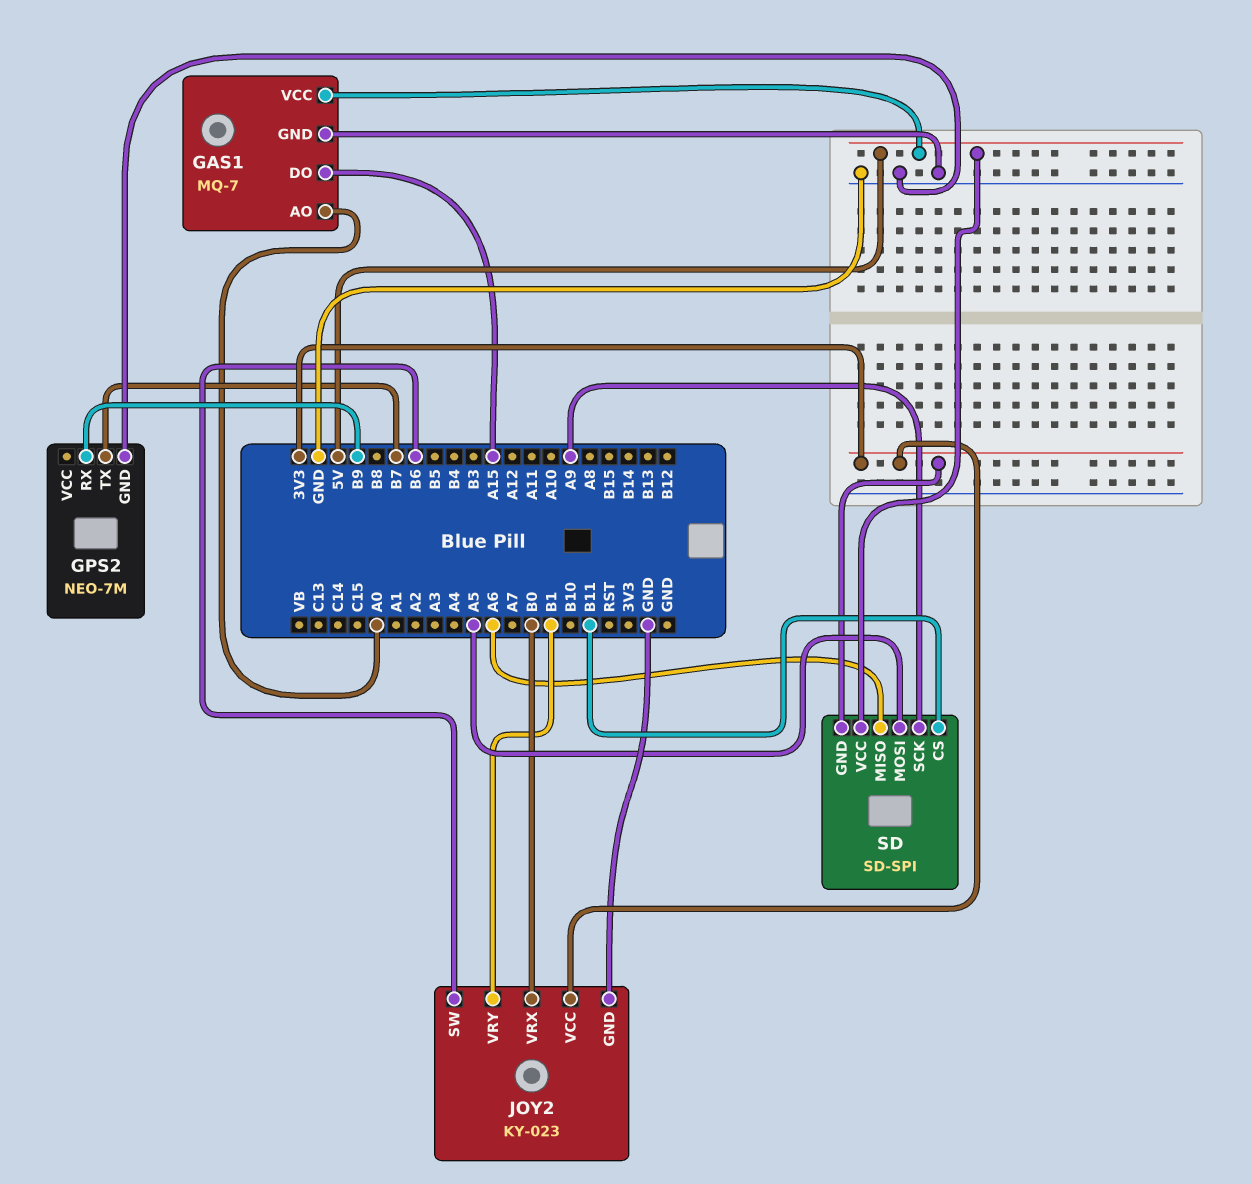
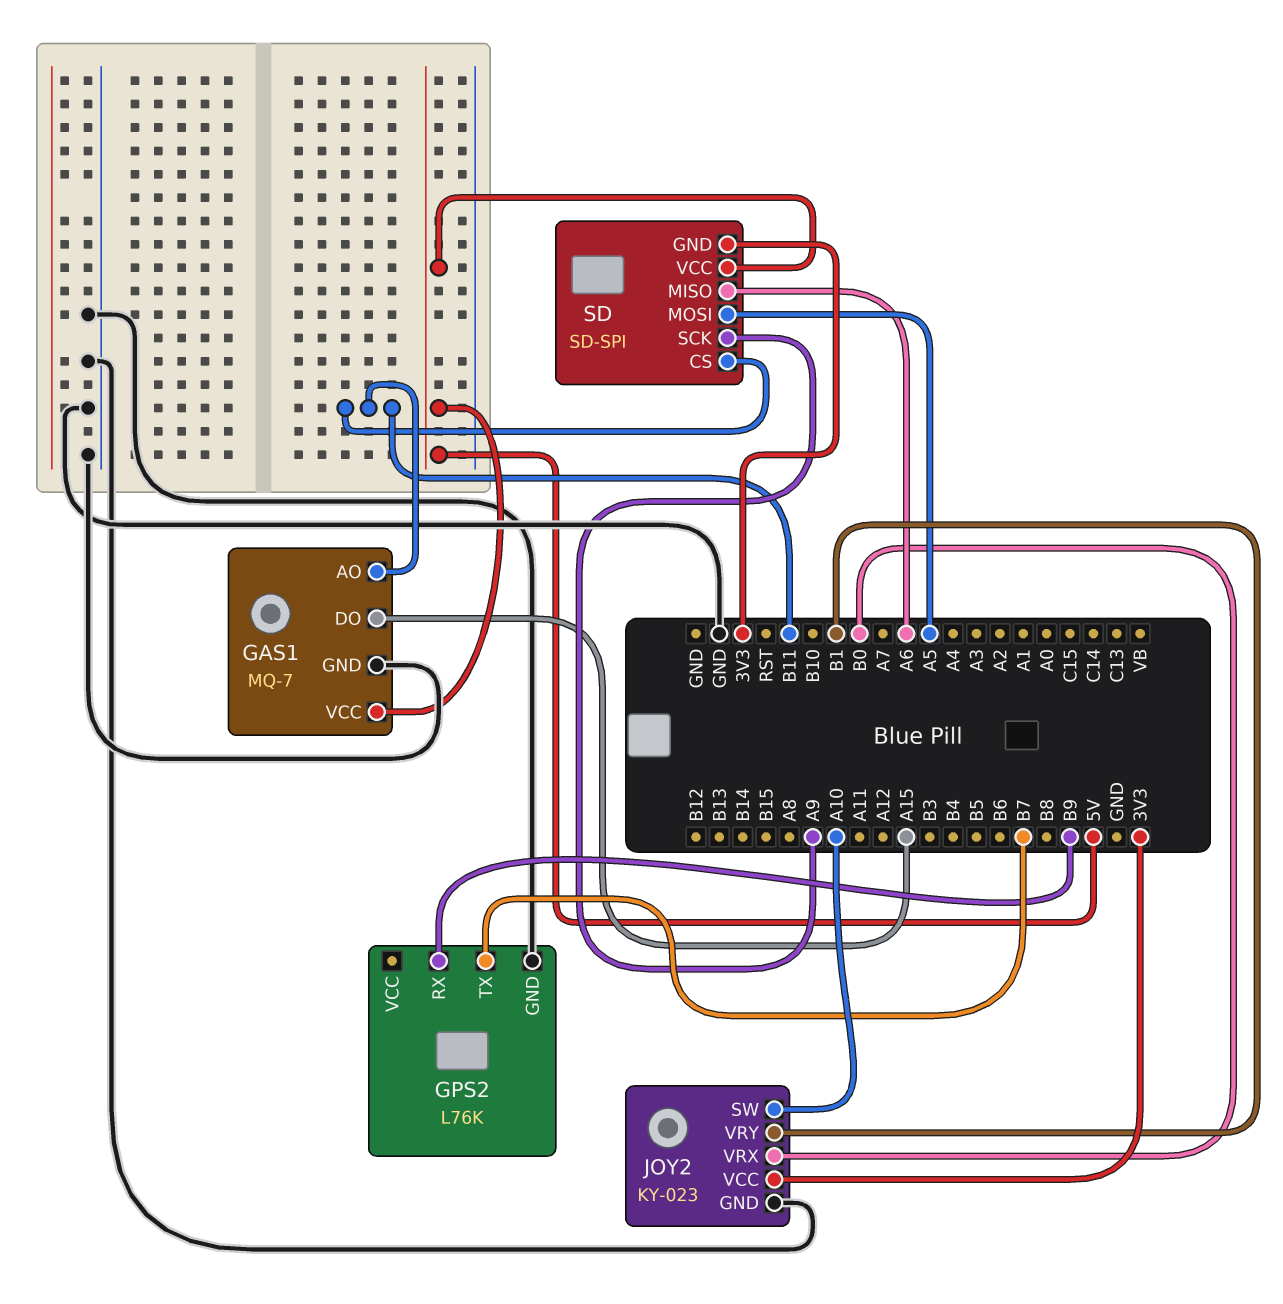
GAS1 pin AO: A0 -> B11
GPS2: NEO-7M -> L76K
JOY2 pin SW: B6 -> A10

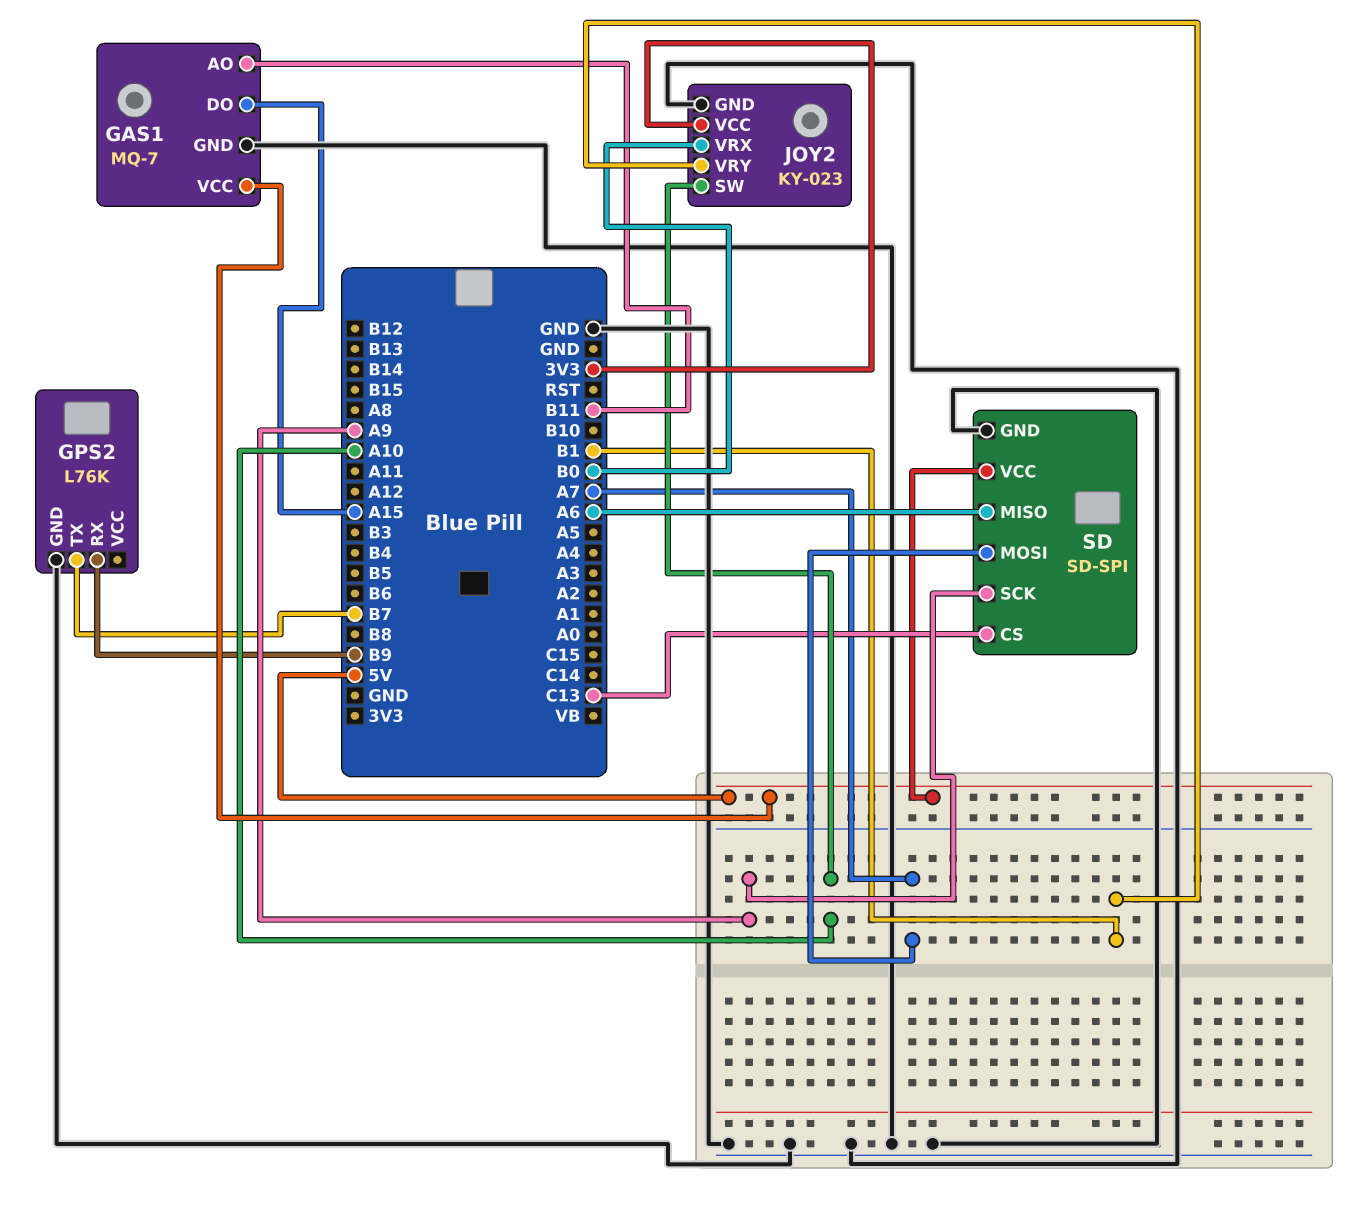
SD pin CS: B11 -> C13
SD pin GND: 3V3 -> GND
SD pin MOSI: A5 -> A7

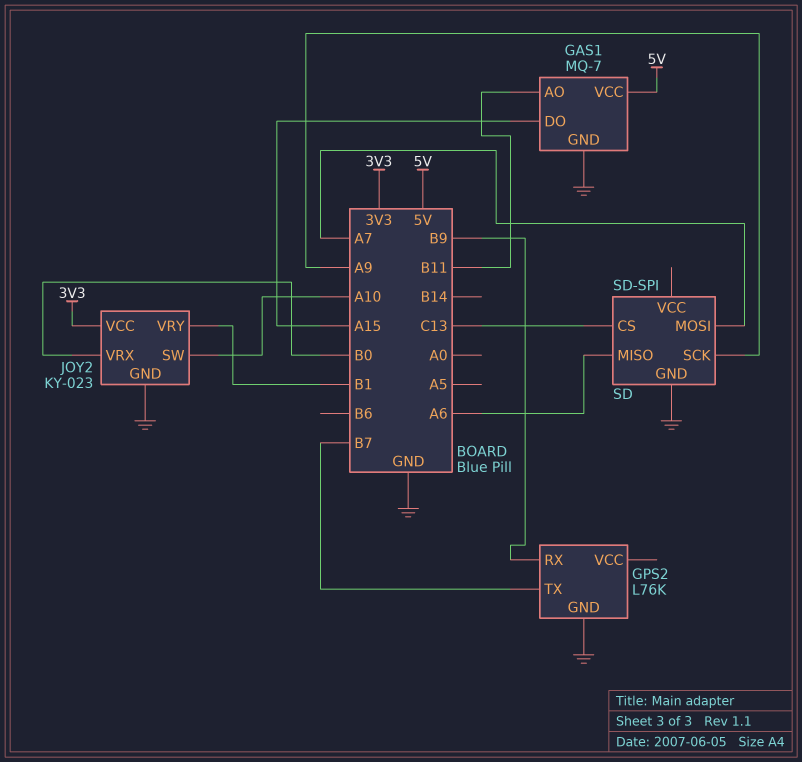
SD pin VCC: 5V -> none

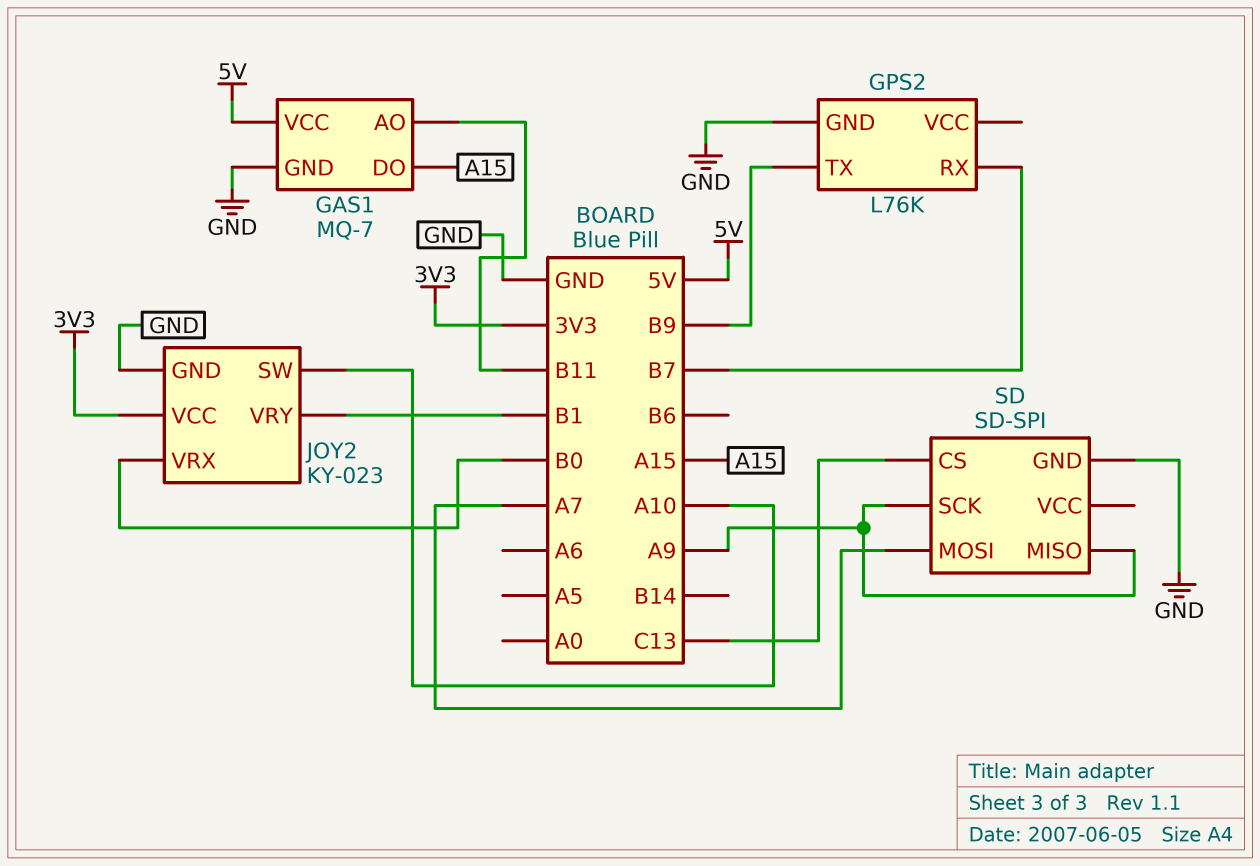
GPS2 pin RX: B9 -> B7
GPS2 pin TX: B7 -> B9
SD pin MISO: A6 -> A9

